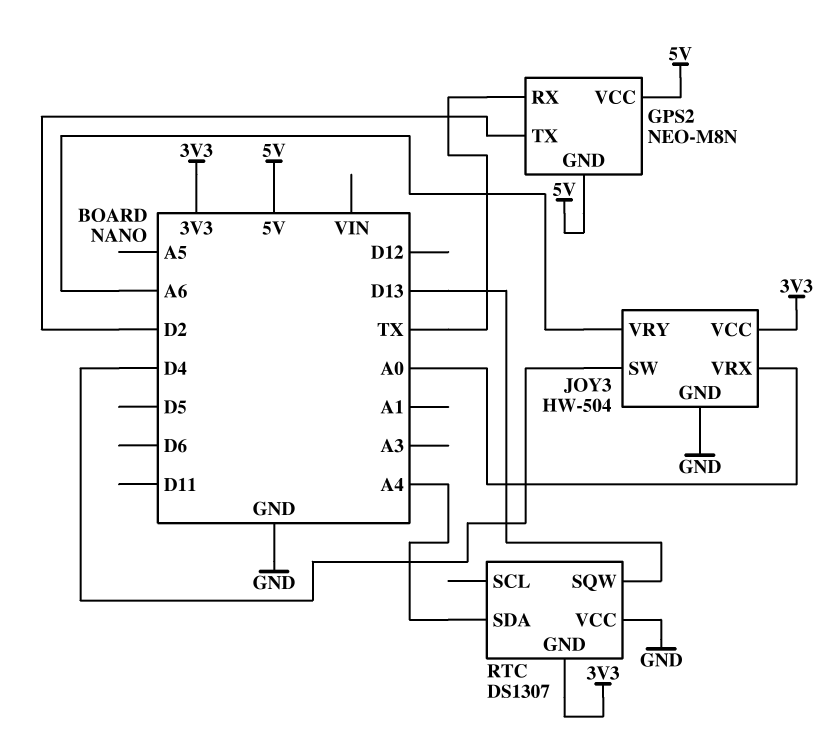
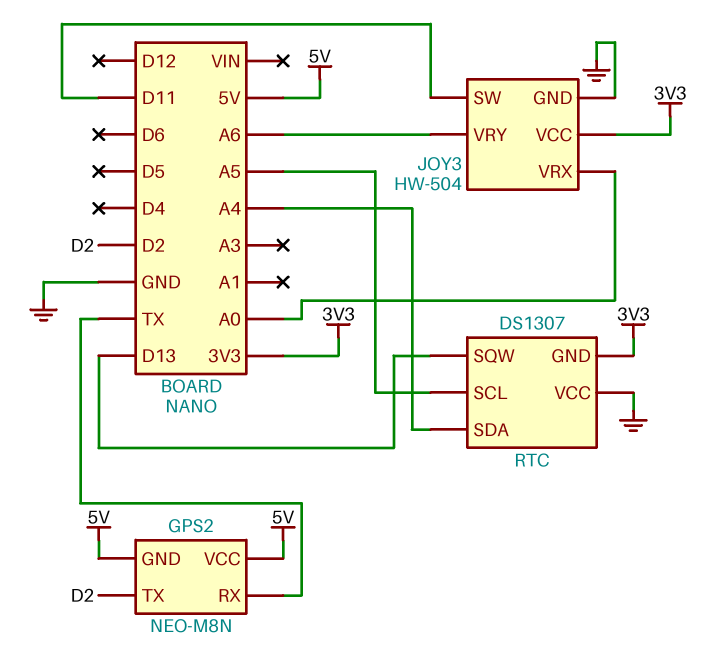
JOY3 pin SW: D4 -> D11
RTC pin SCL: none -> A5

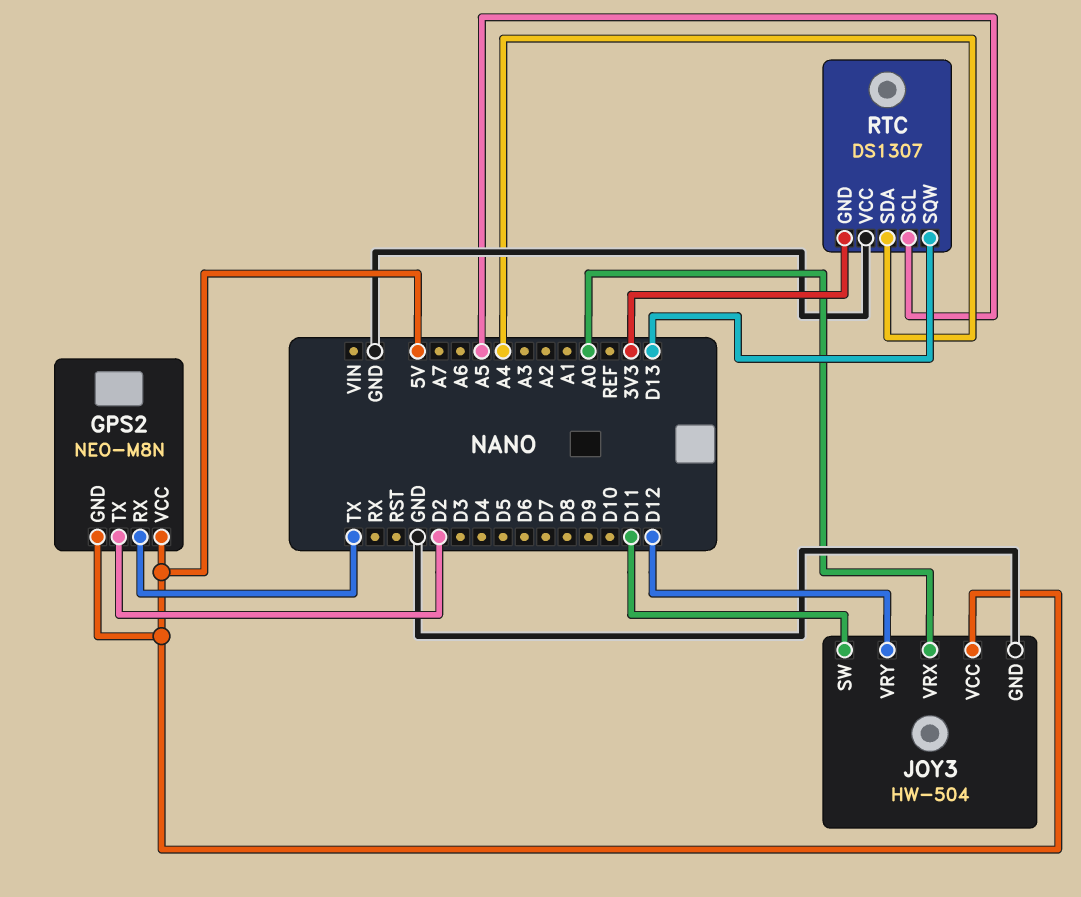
JOY3 pin VCC: 3V3 -> 5V
JOY3 pin VRY: A6 -> D12

